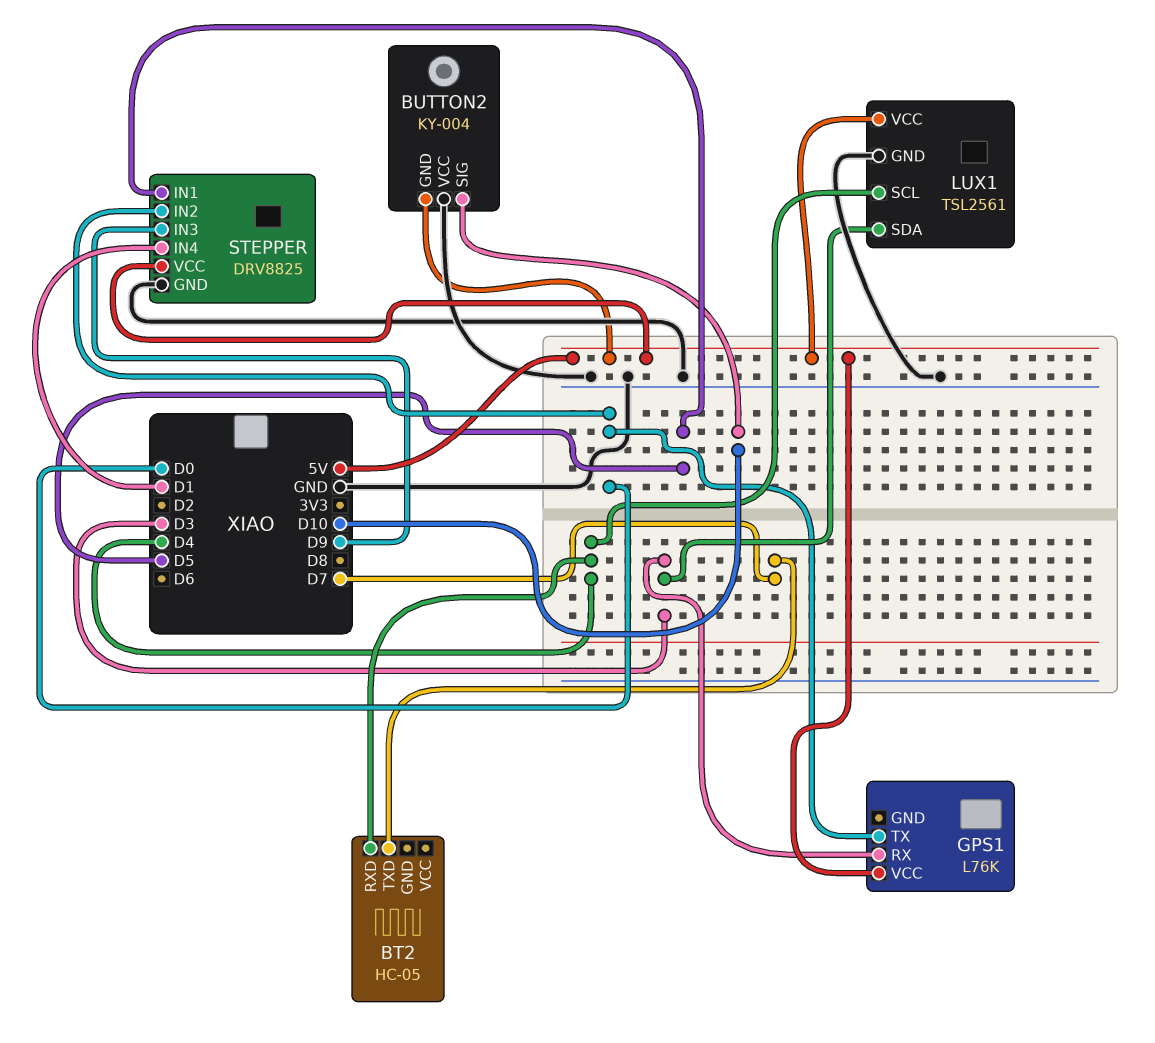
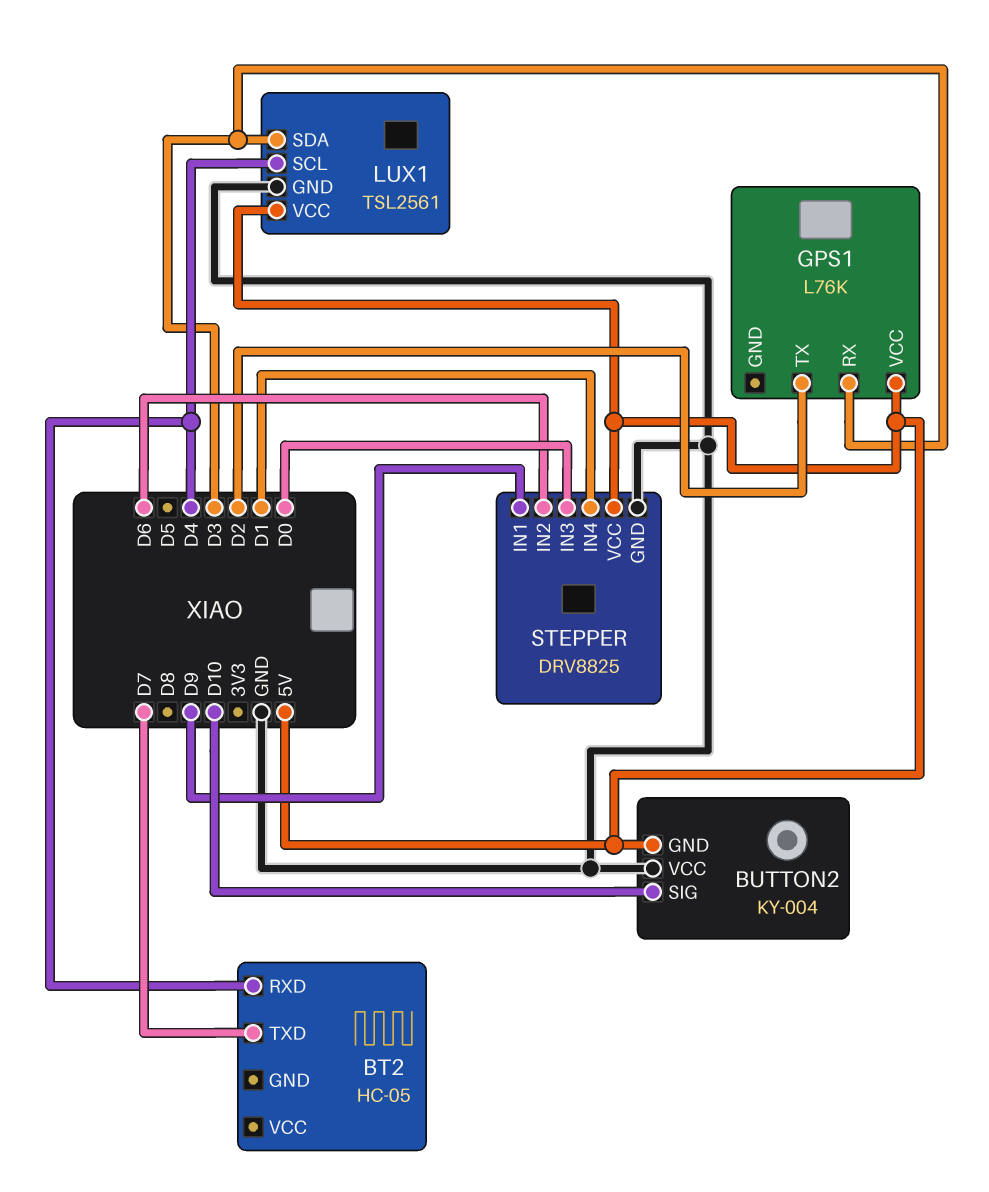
GPS1 pin TX: D0 -> D2
STEPPER pin IN1: D5 -> D9
STEPPER pin IN2: D0 -> D6
STEPPER pin IN3: D9 -> D0

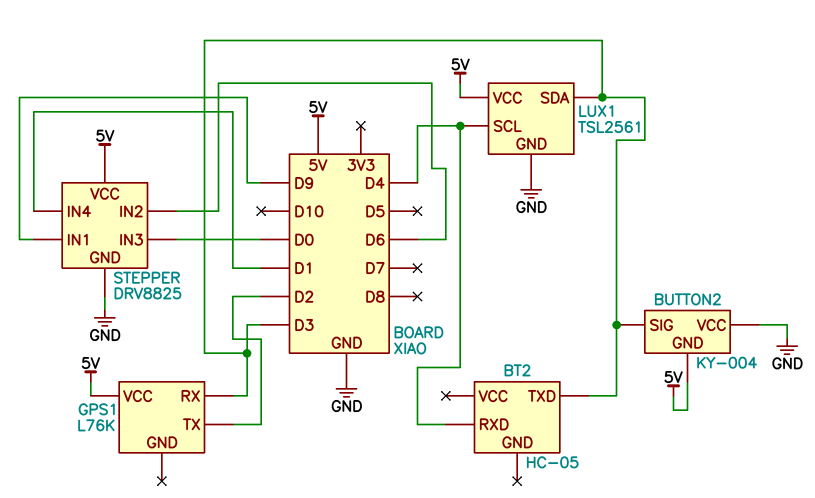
BT2 pin TXD: D7 -> D3
BUTTON2 pin SIG: D10 -> D3

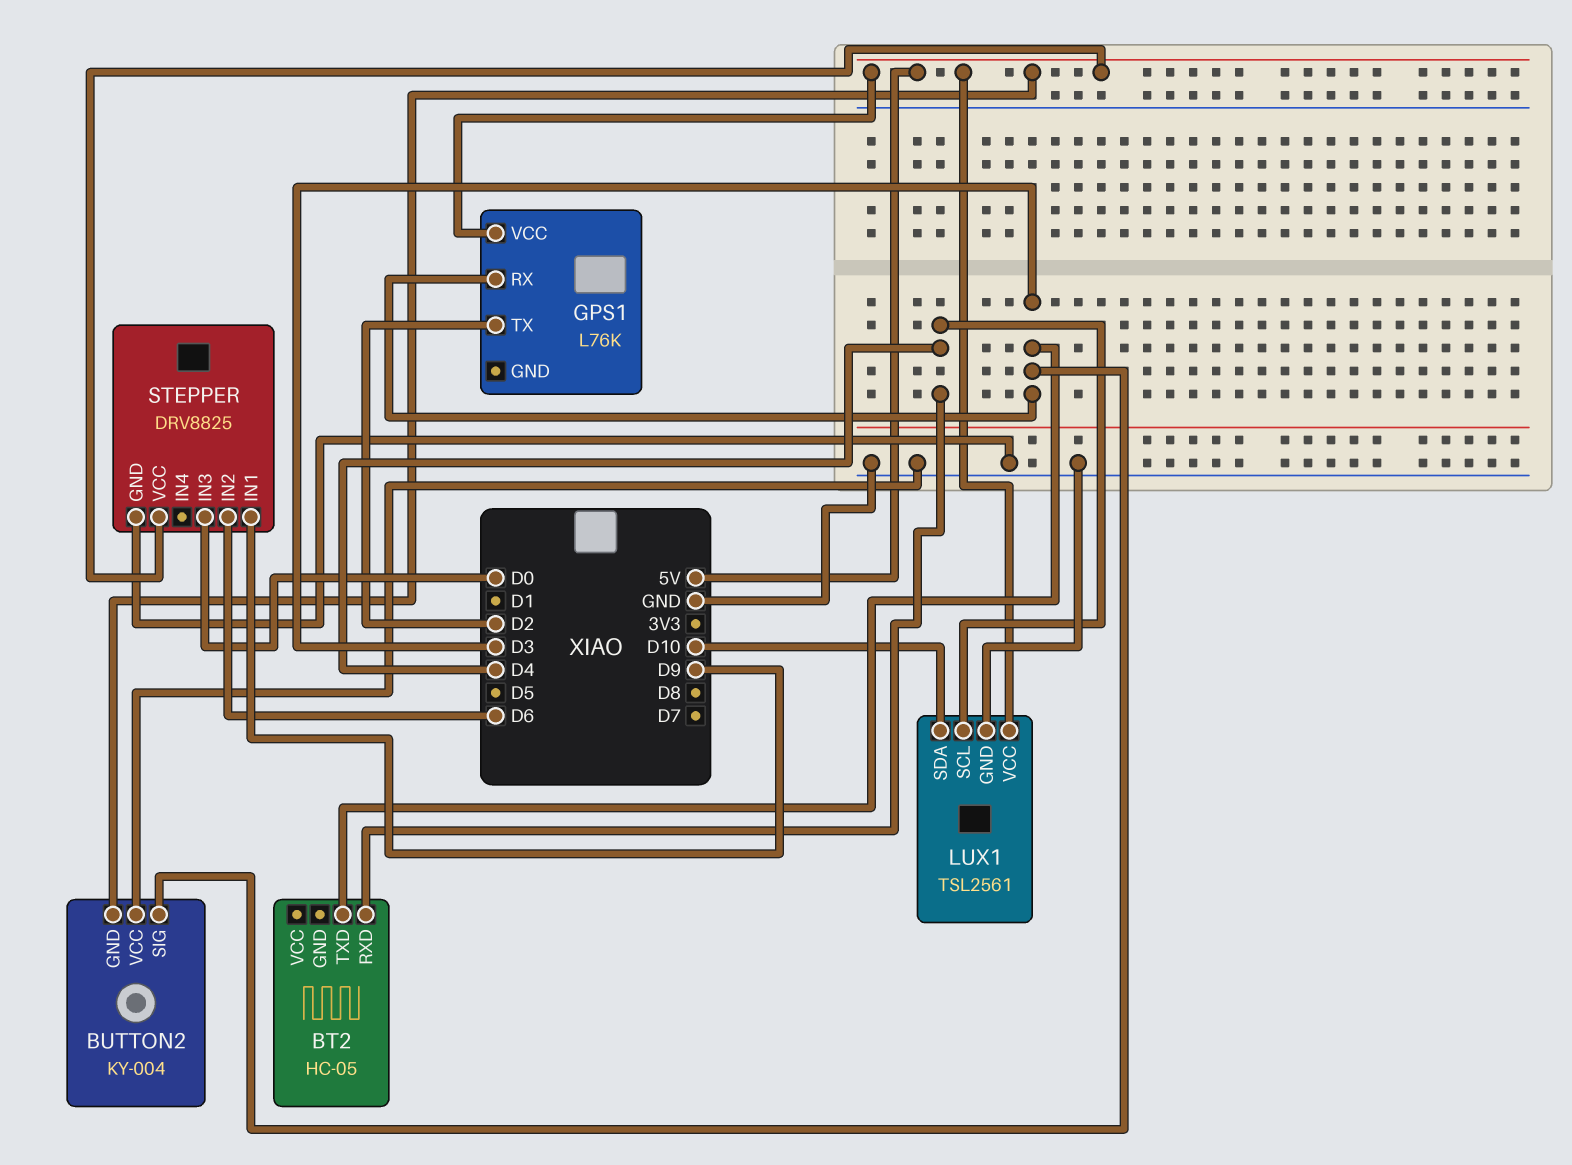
LUX1 pin SDA: D3 -> D10
STEPPER pin IN4: D1 -> none

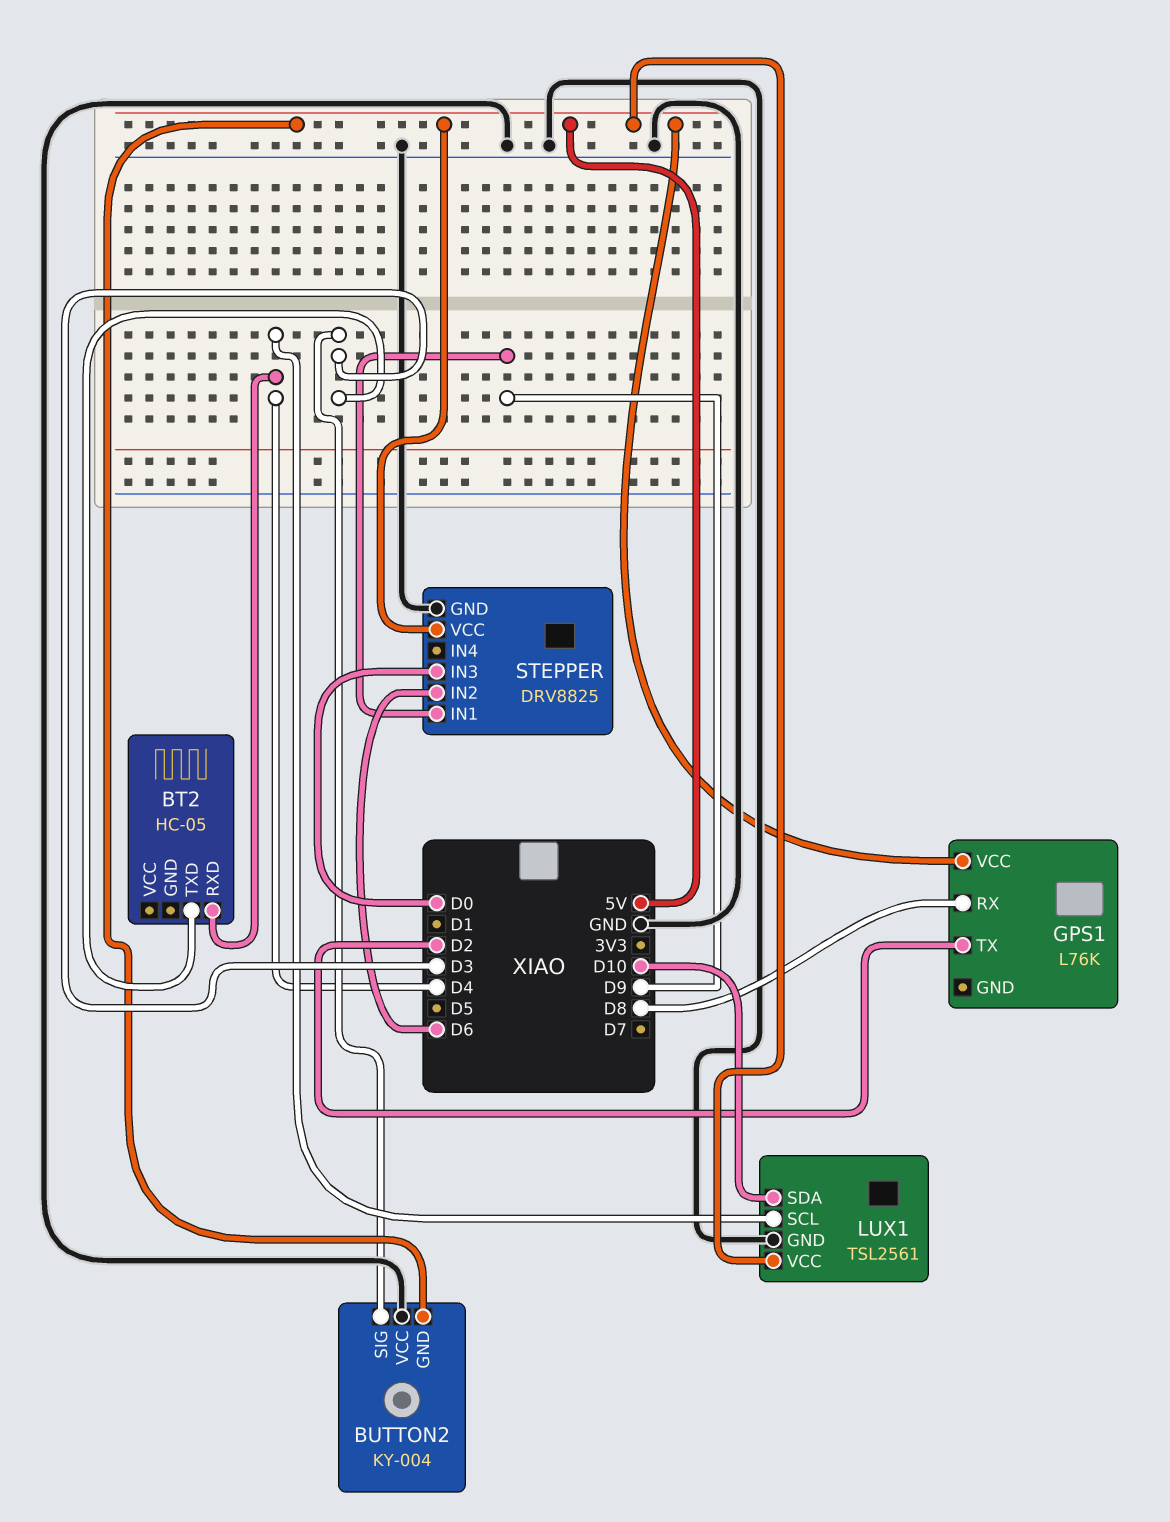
GPS1 pin RX: D3 -> D8

